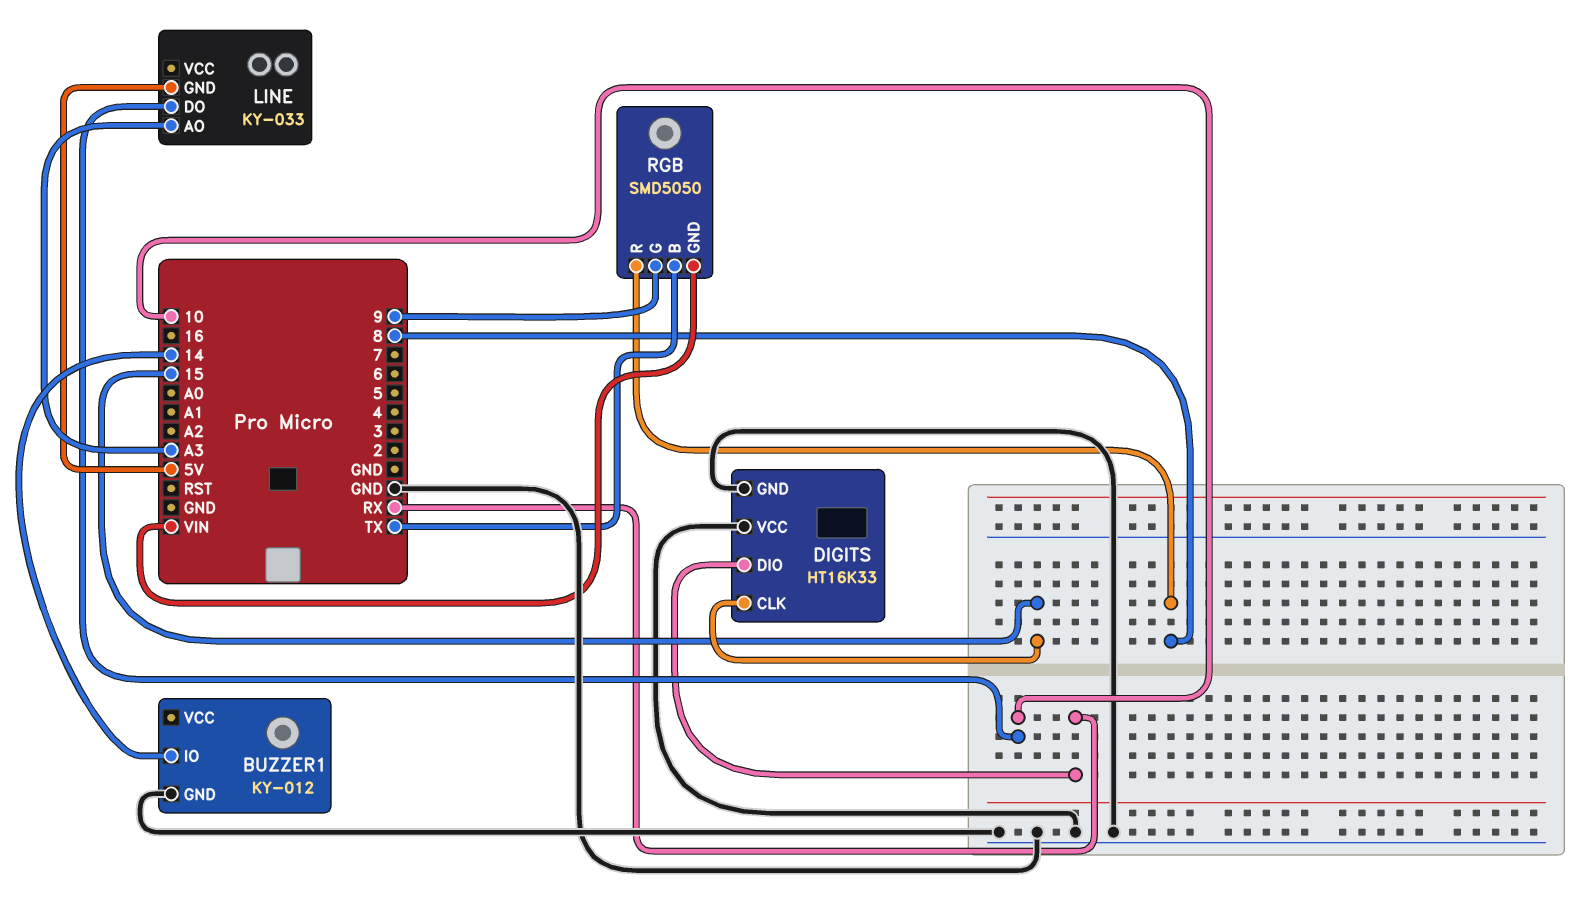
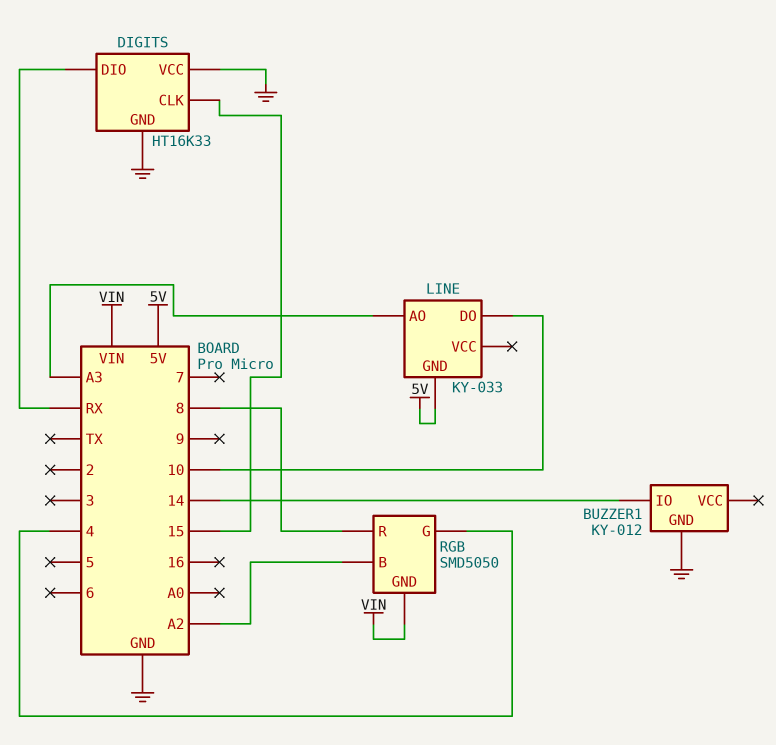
RGB pin B: TX -> A2
RGB pin G: 9 -> 4

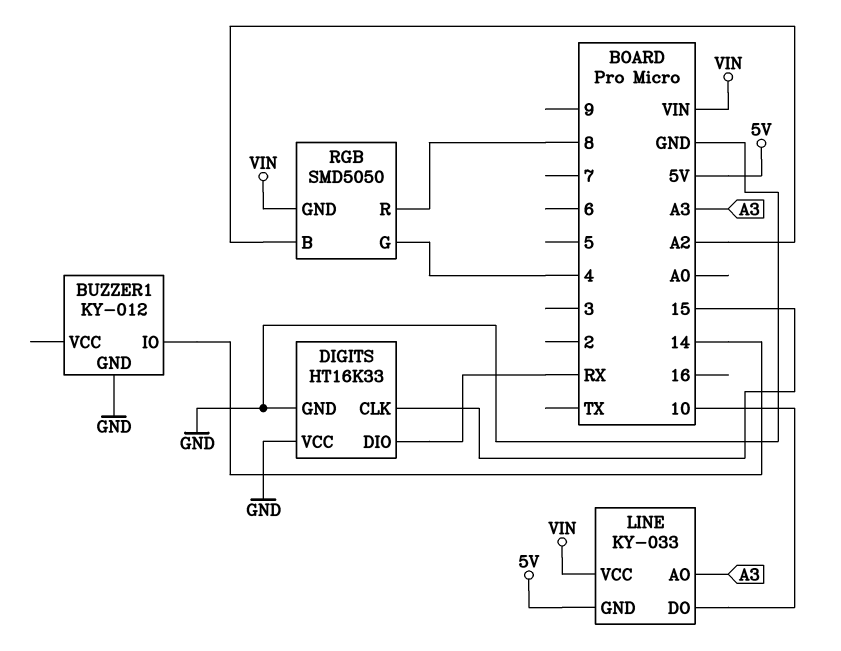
LINE pin VCC: none -> VIN

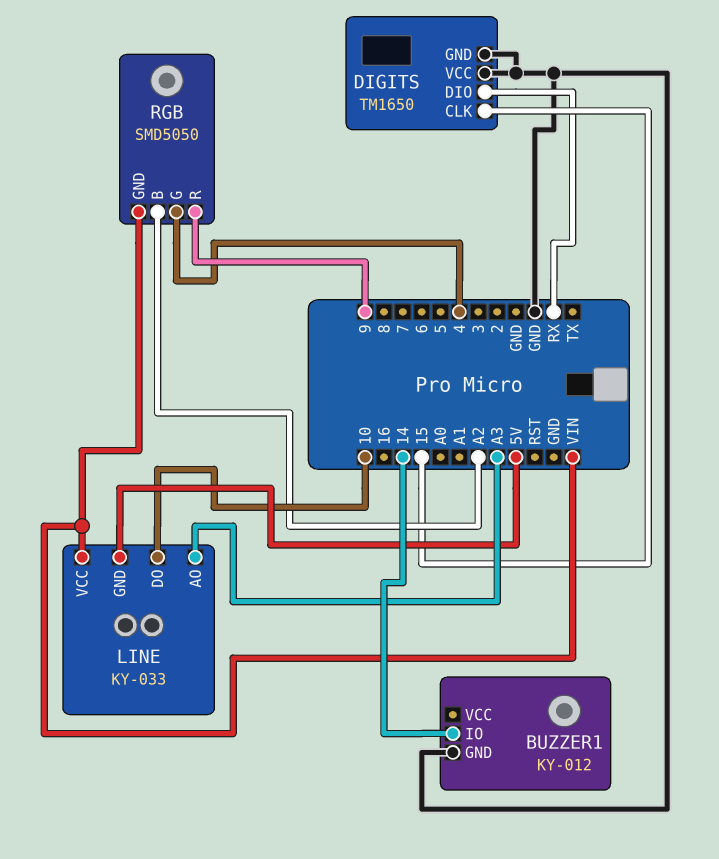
DIGITS: HT16K33 -> TM1650
RGB pin R: 8 -> 9

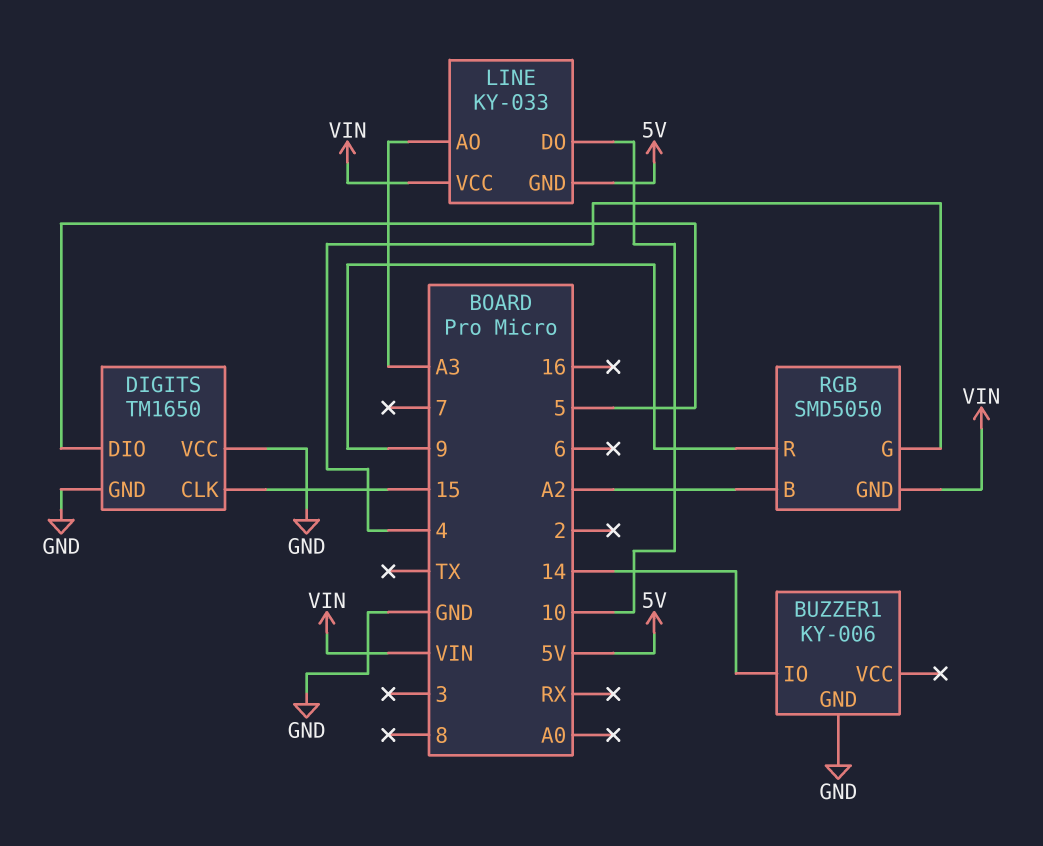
BUZZER1: KY-012 -> KY-006
DIGITS pin DIO: RX -> 5

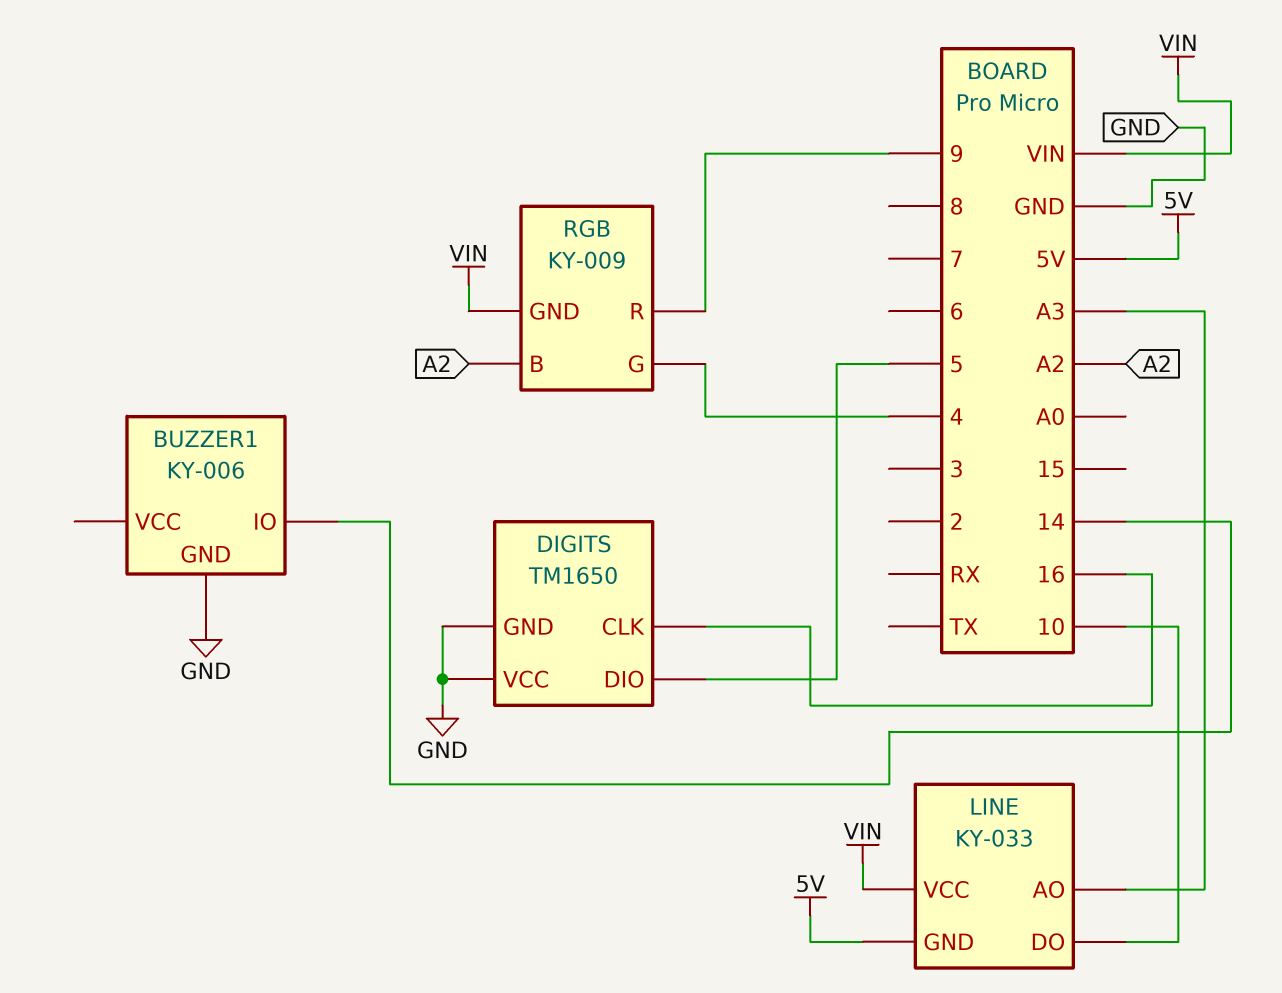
DIGITS pin CLK: 15 -> 16
RGB: SMD5050 -> KY-009

